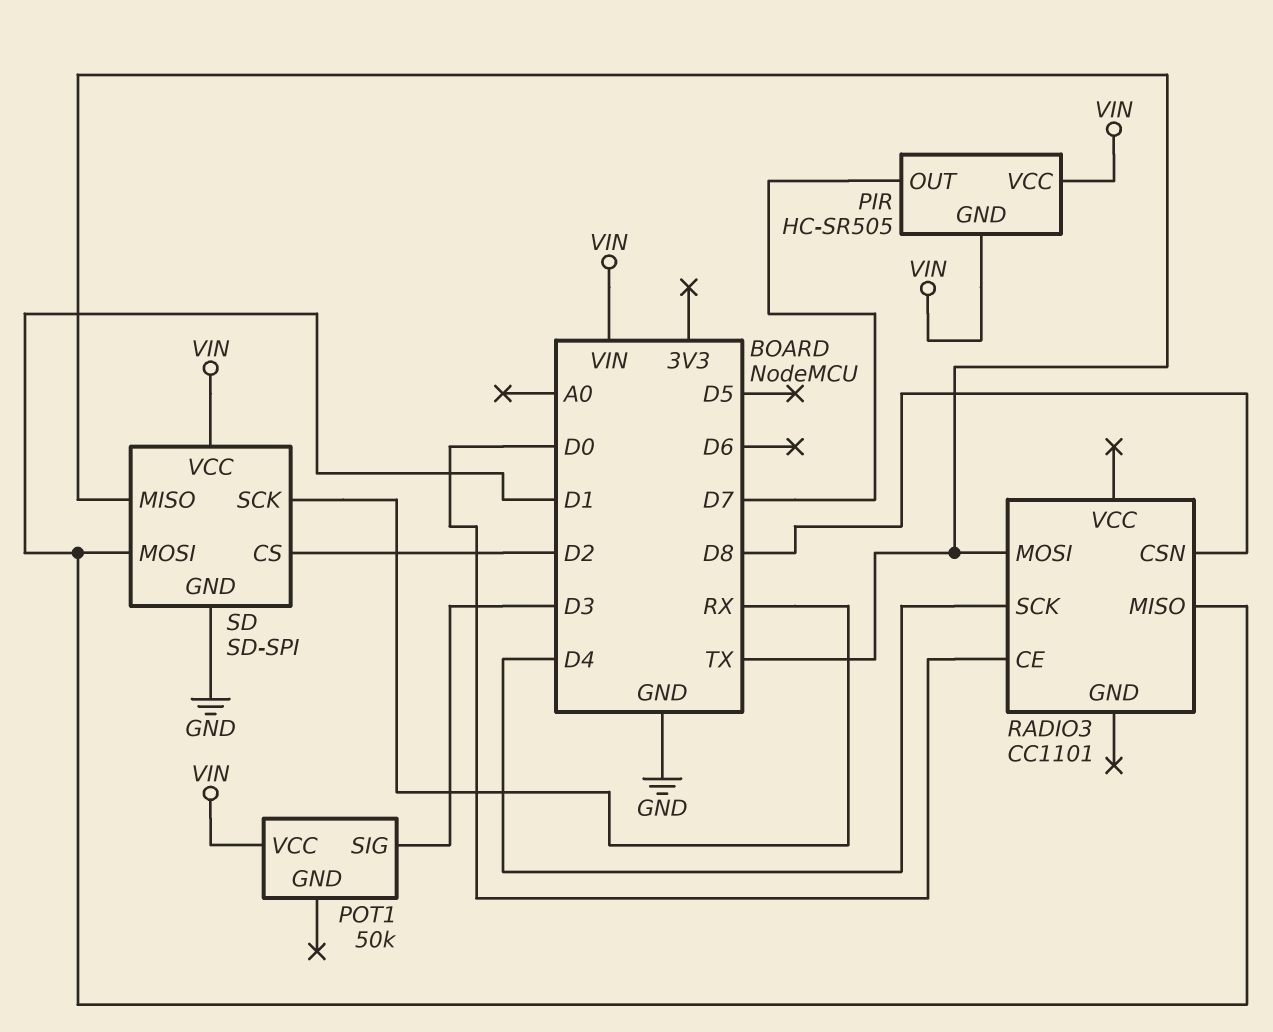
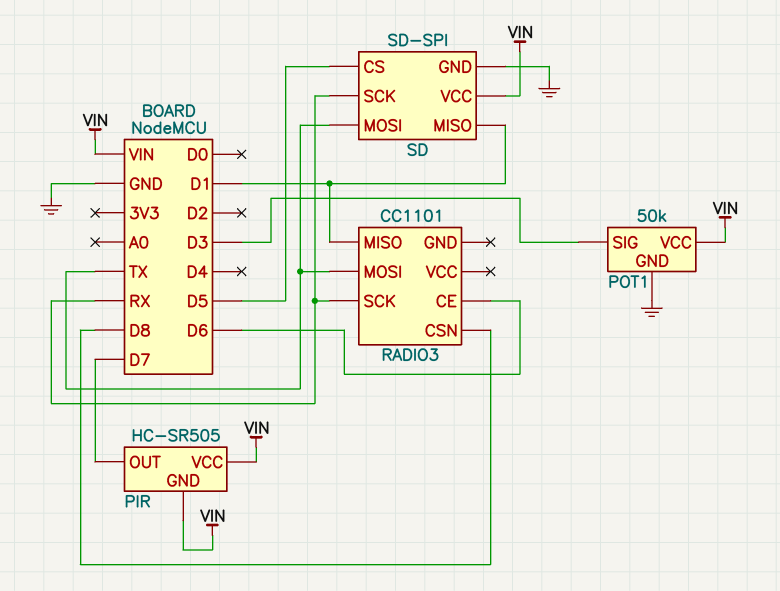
POT1 pin GND: none -> GND
RADIO3 pin CE: D0 -> D6
RADIO3 pin SCK: D4 -> RX
SD pin CS: D2 -> D5
SD pin MISO: TX -> D1
SD pin MOSI: D1 -> TX

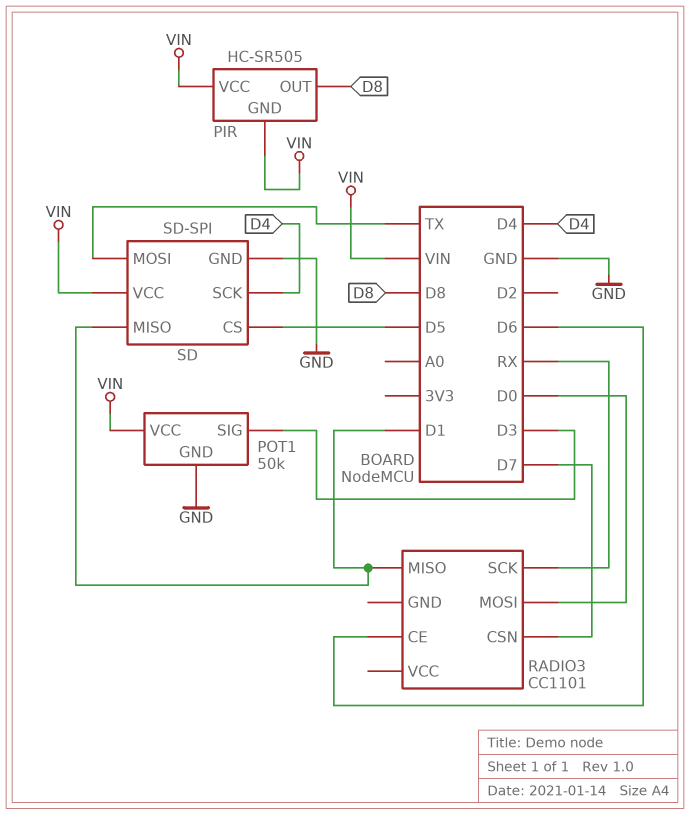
PIR pin OUT: D7 -> D8
RADIO3 pin CSN: D8 -> D7
RADIO3 pin MOSI: TX -> D0
SD pin SCK: RX -> D4

